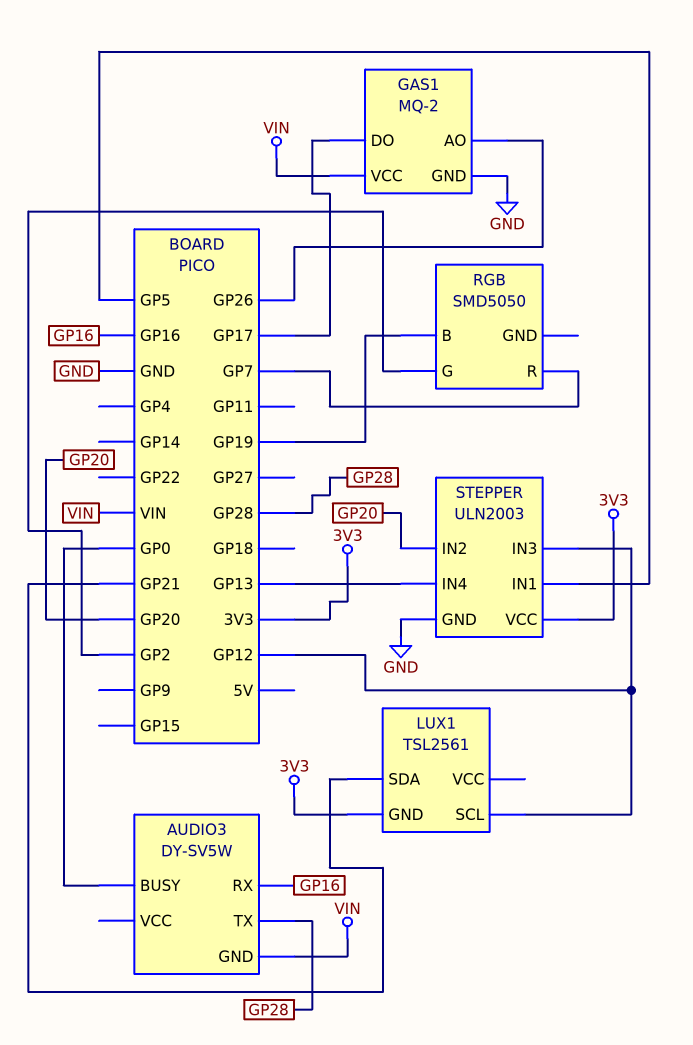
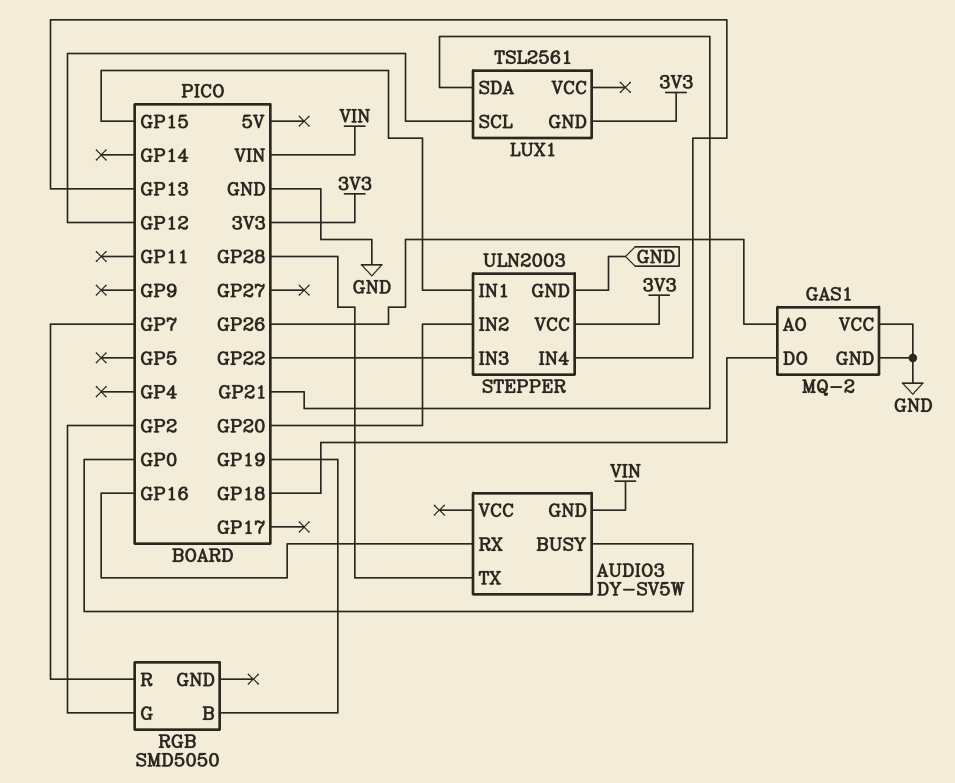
GAS1 pin DO: GP17 -> GP18
GAS1 pin VCC: VIN -> GND
STEPPER pin IN1: GP5 -> GP15
STEPPER pin IN3: GP12 -> GP22

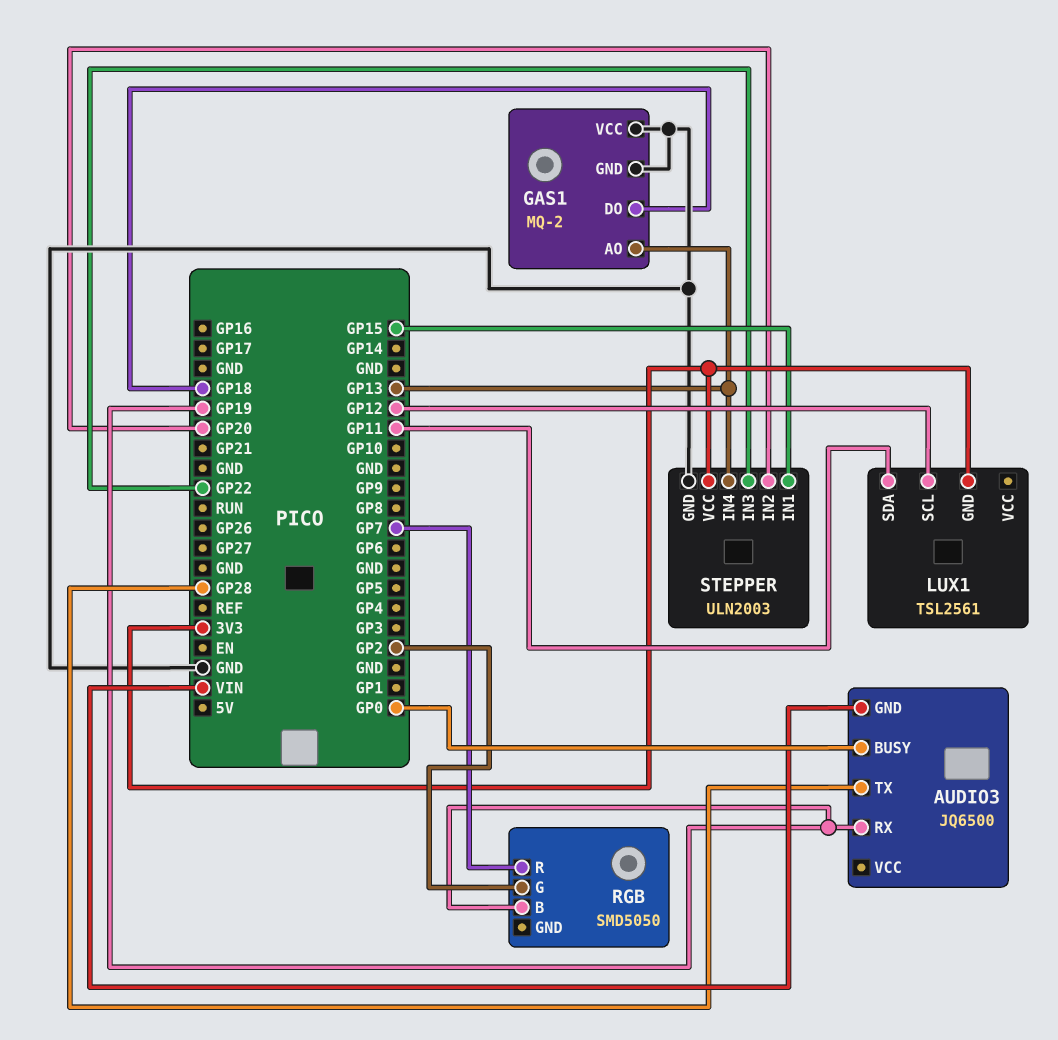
AUDIO3: DY-SV5W -> JQ6500
AUDIO3 pin RX: GP16 -> GP19
GAS1 pin AO: GP26 -> GP13
LUX1 pin SDA: GP21 -> GP11

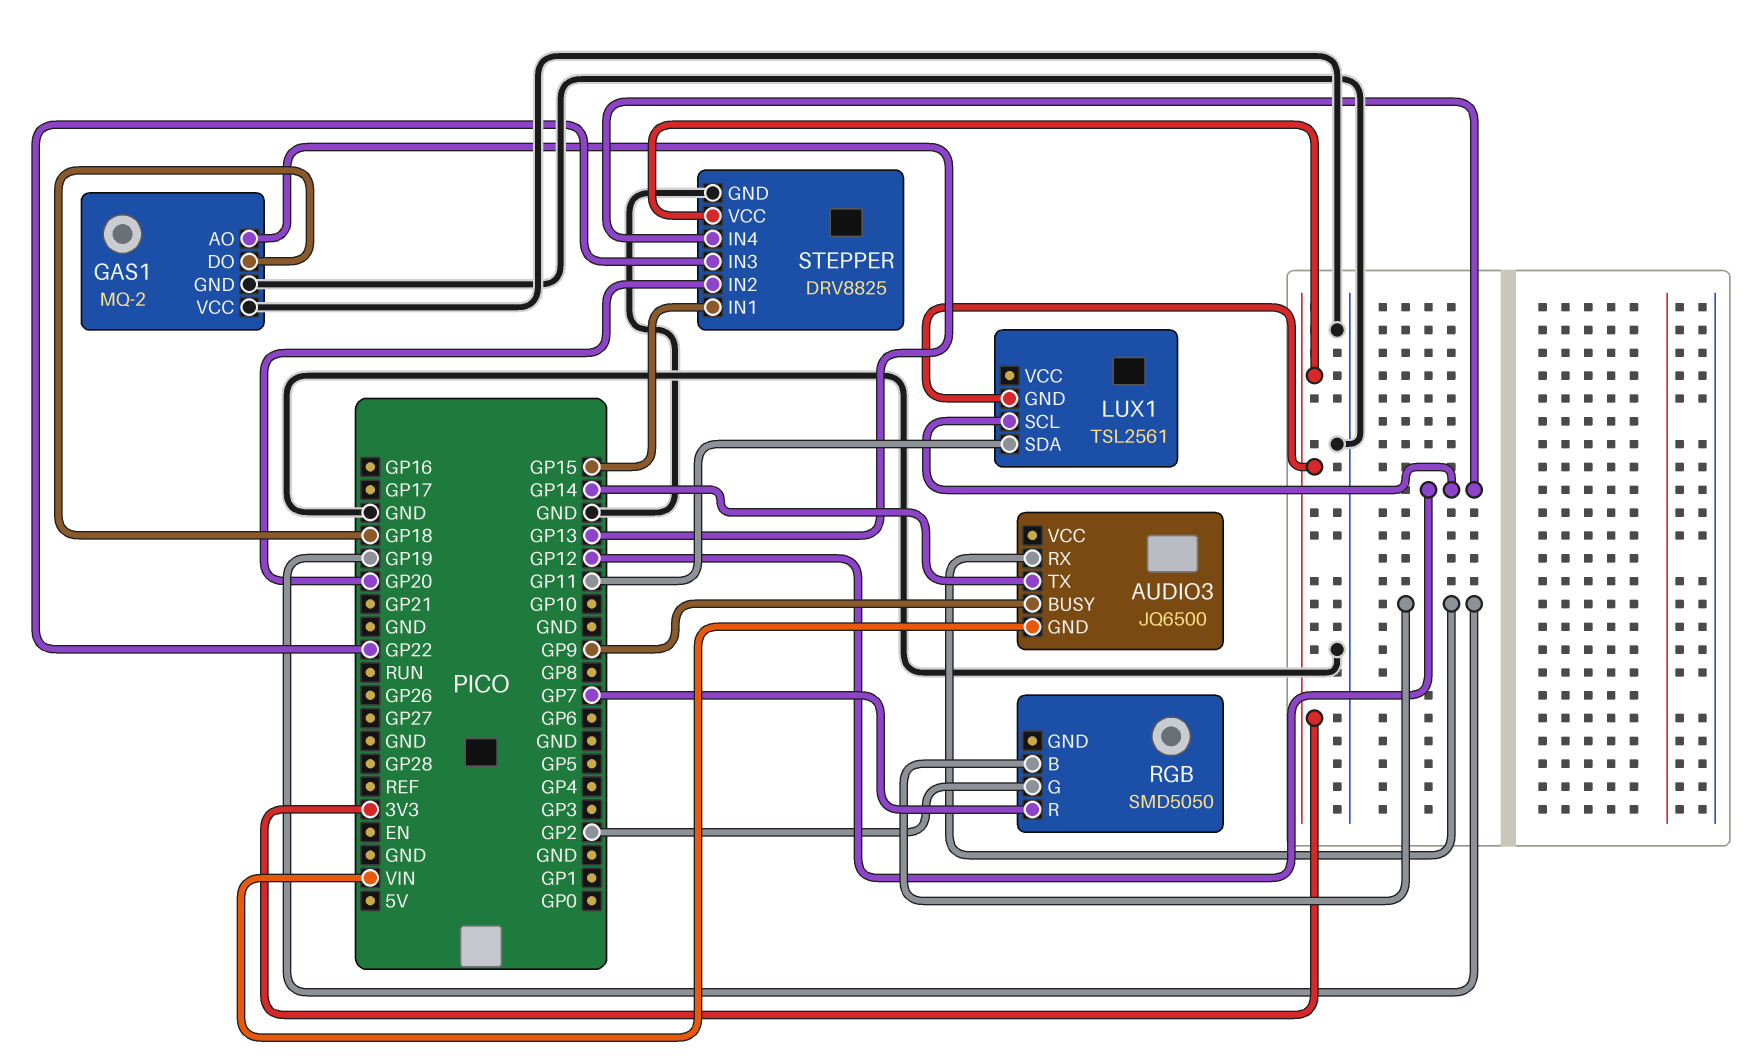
AUDIO3 pin BUSY: GP0 -> GP9
AUDIO3 pin TX: GP28 -> GP14
STEPPER: ULN2003 -> DRV8825
STEPPER pin IN4: GP13 -> GP12

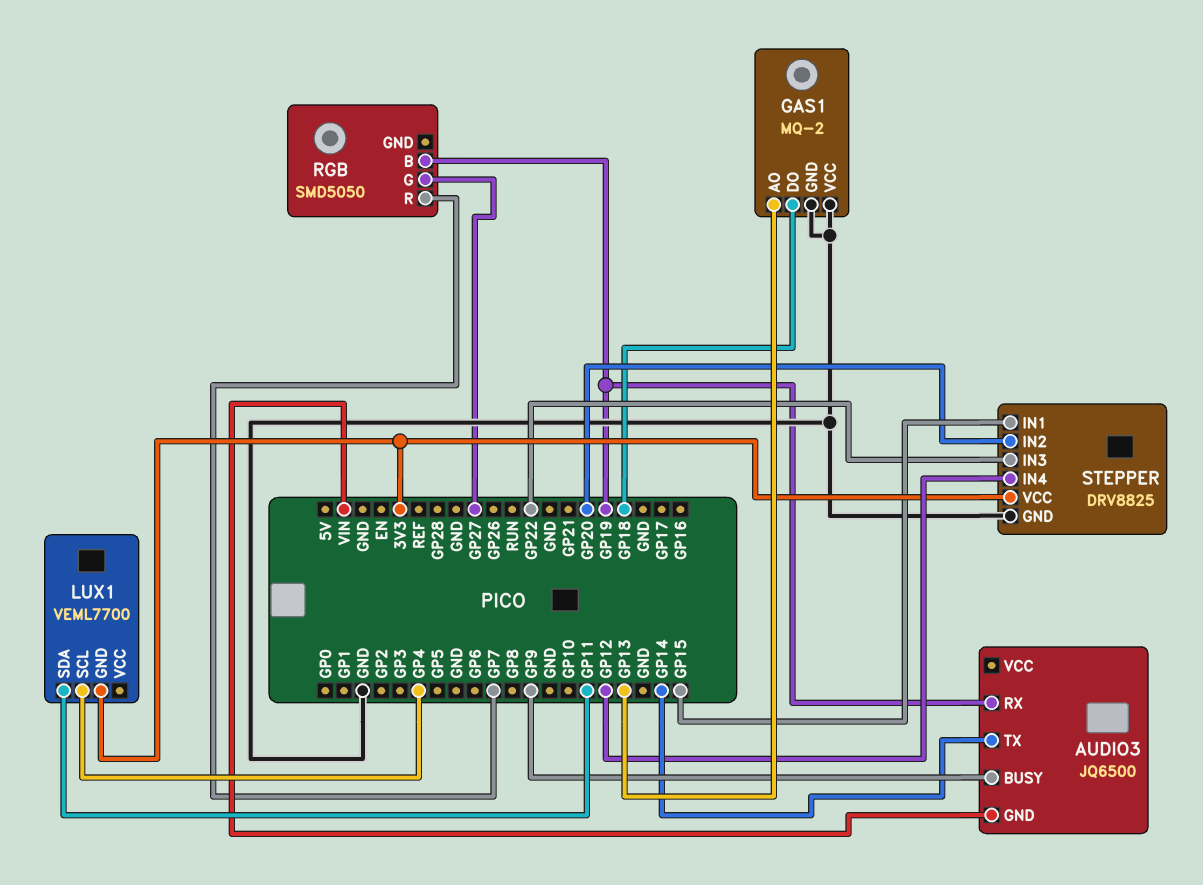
LUX1: TSL2561 -> VEML7700
LUX1 pin SCL: GP12 -> GP4
RGB pin G: GP2 -> GP27

